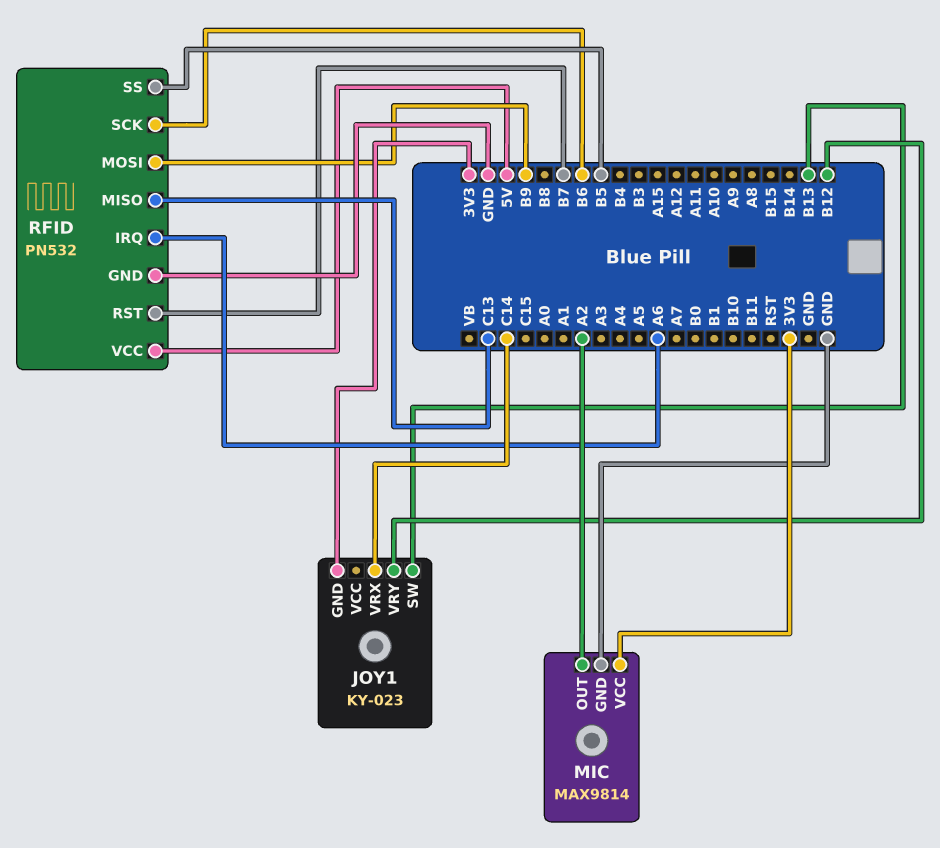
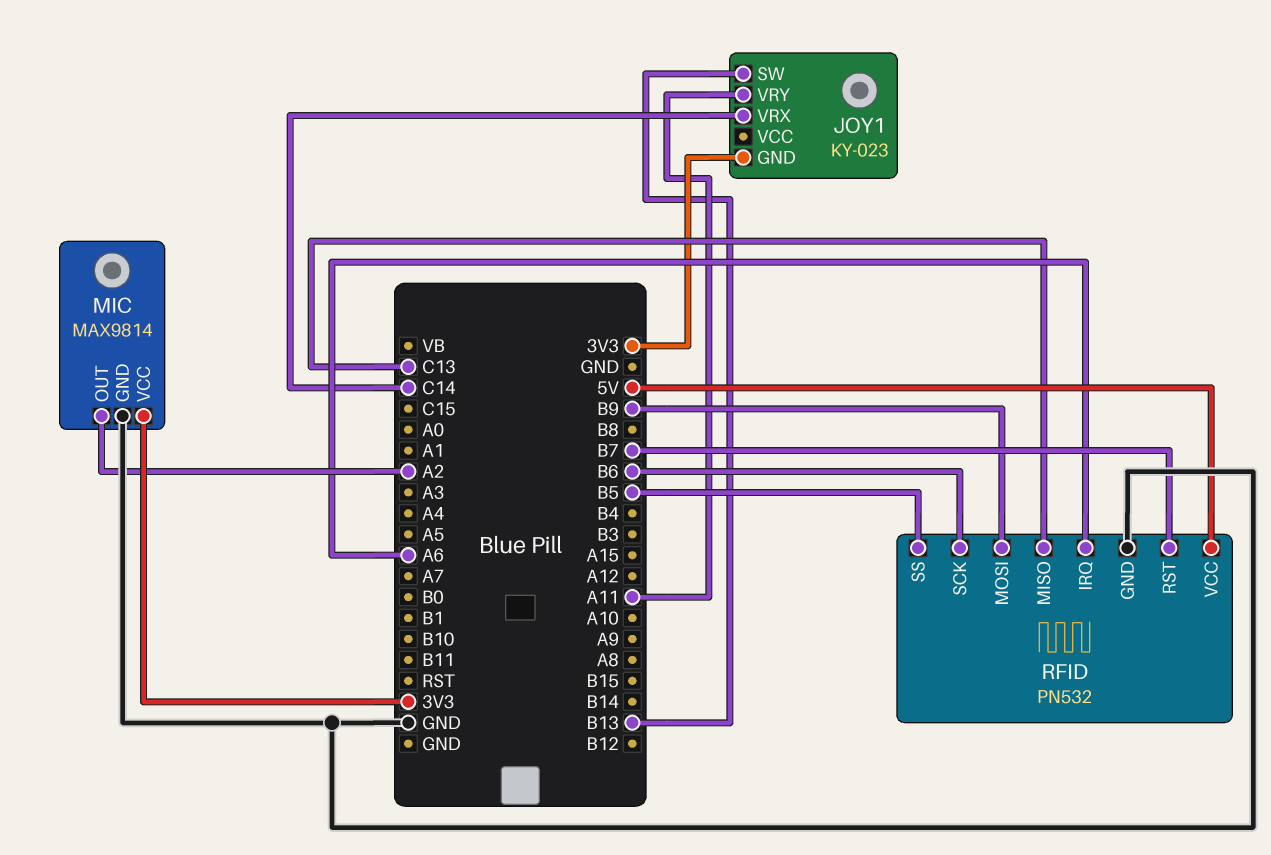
JOY1 pin VRY: B12 -> A11

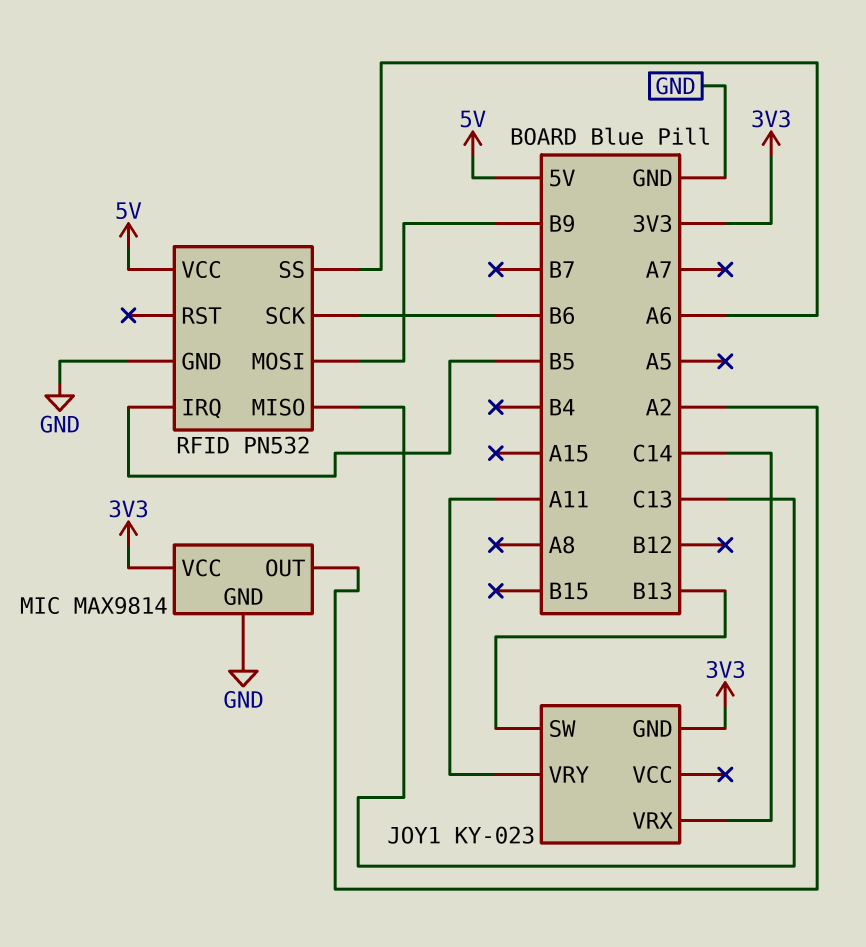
RFID pin IRQ: A6 -> B5
RFID pin RST: B7 -> none
RFID pin SS: B5 -> A6

